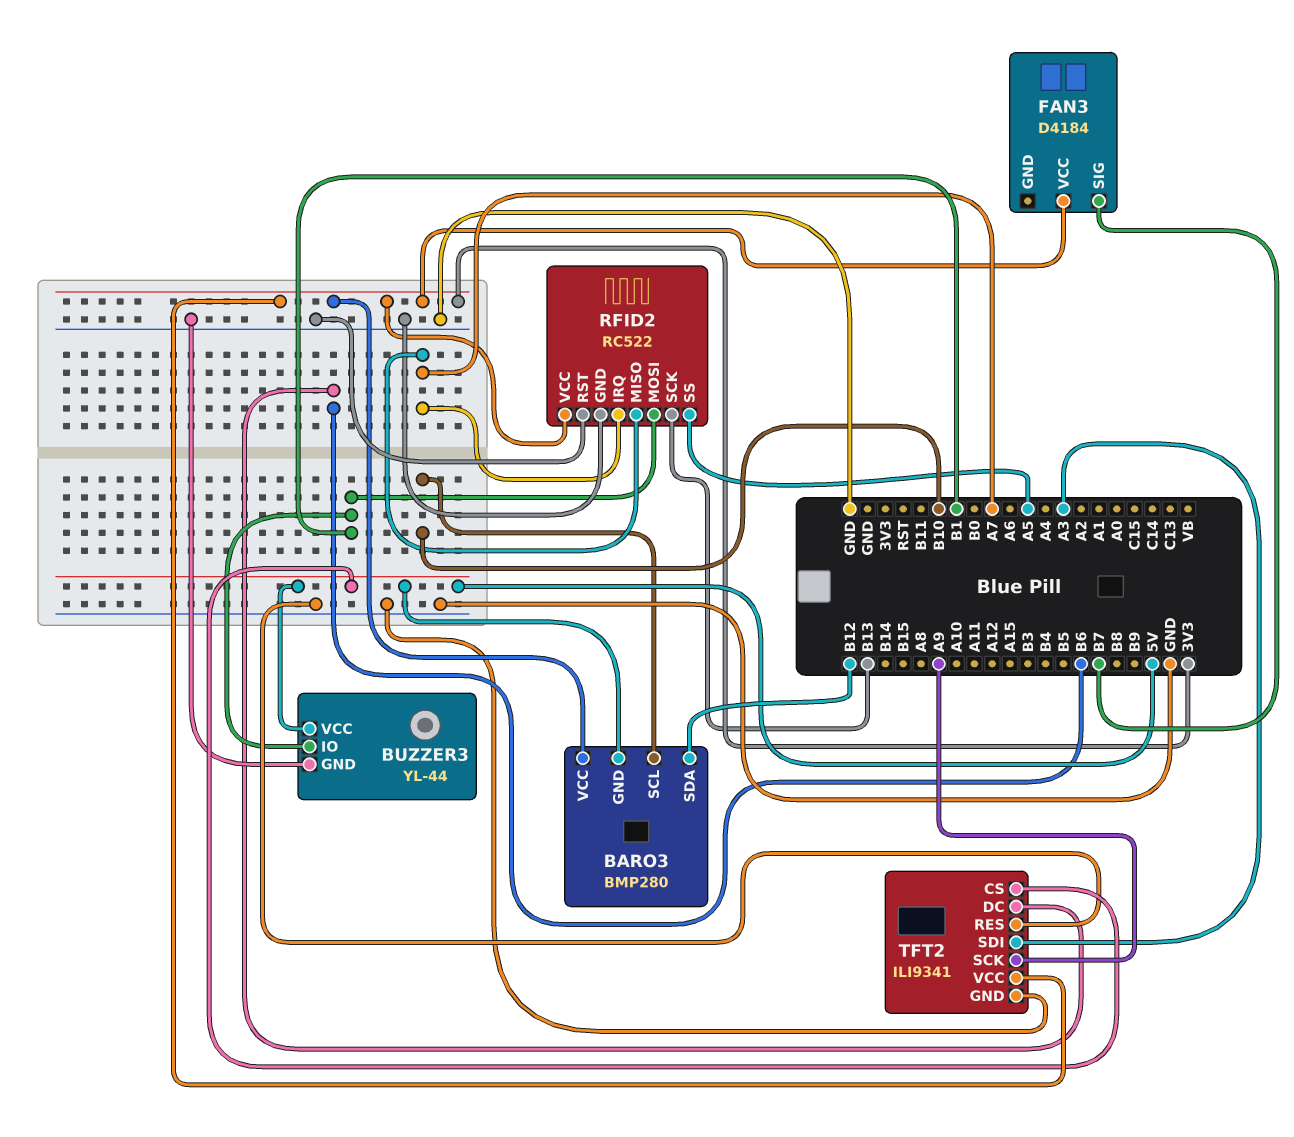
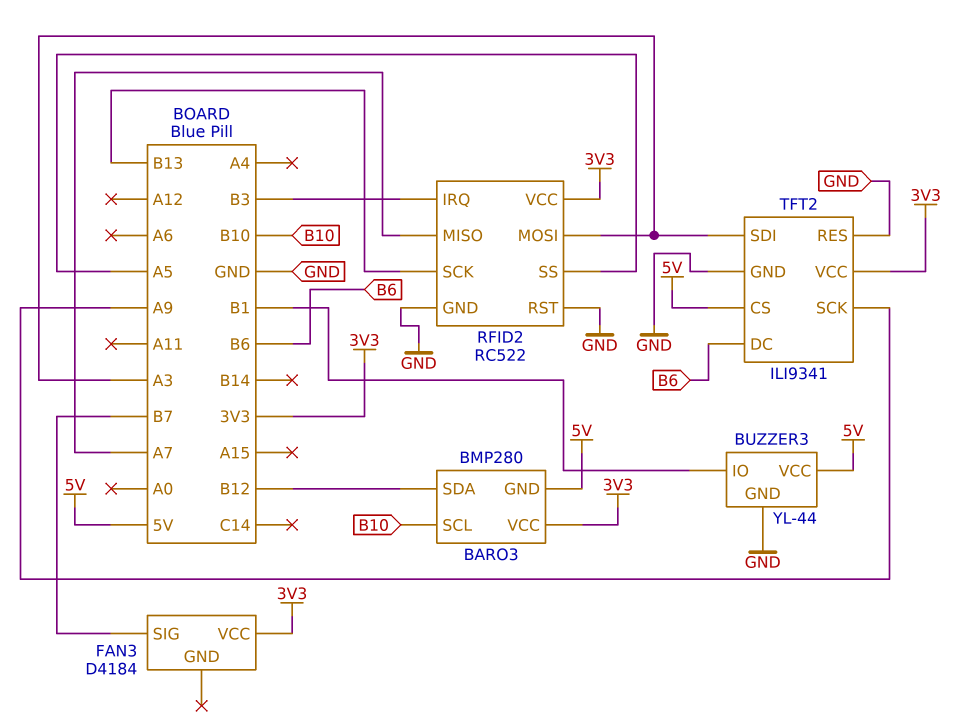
RFID2 pin IRQ: A7 -> B3
RFID2 pin MOSI: B1 -> A3

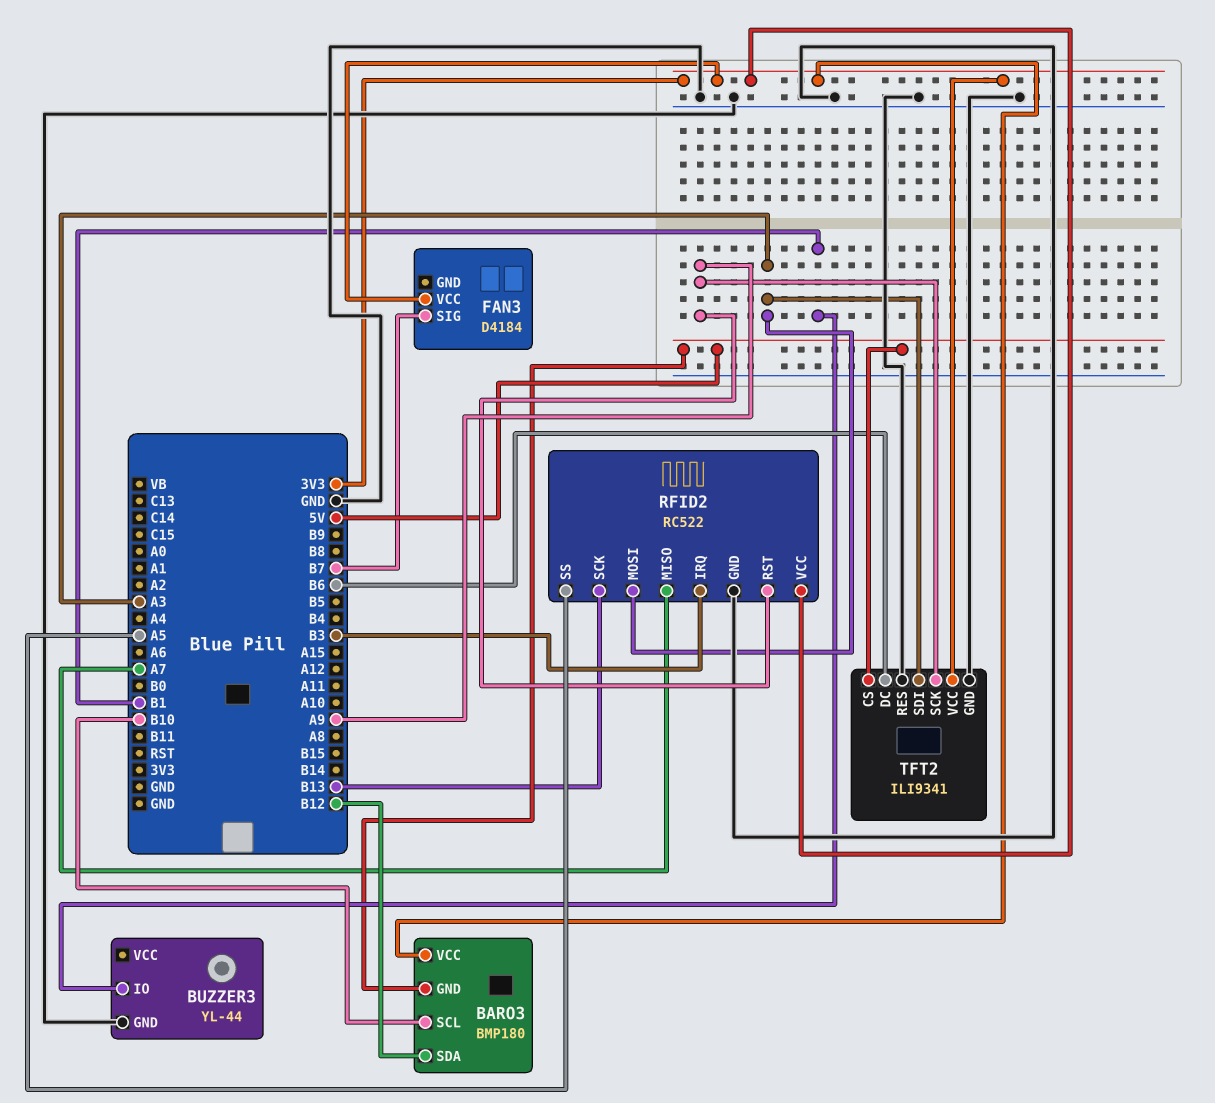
BARO3: BMP280 -> BMP180
BUZZER3 pin VCC: 5V -> none
RFID2 pin RST: GND -> A9

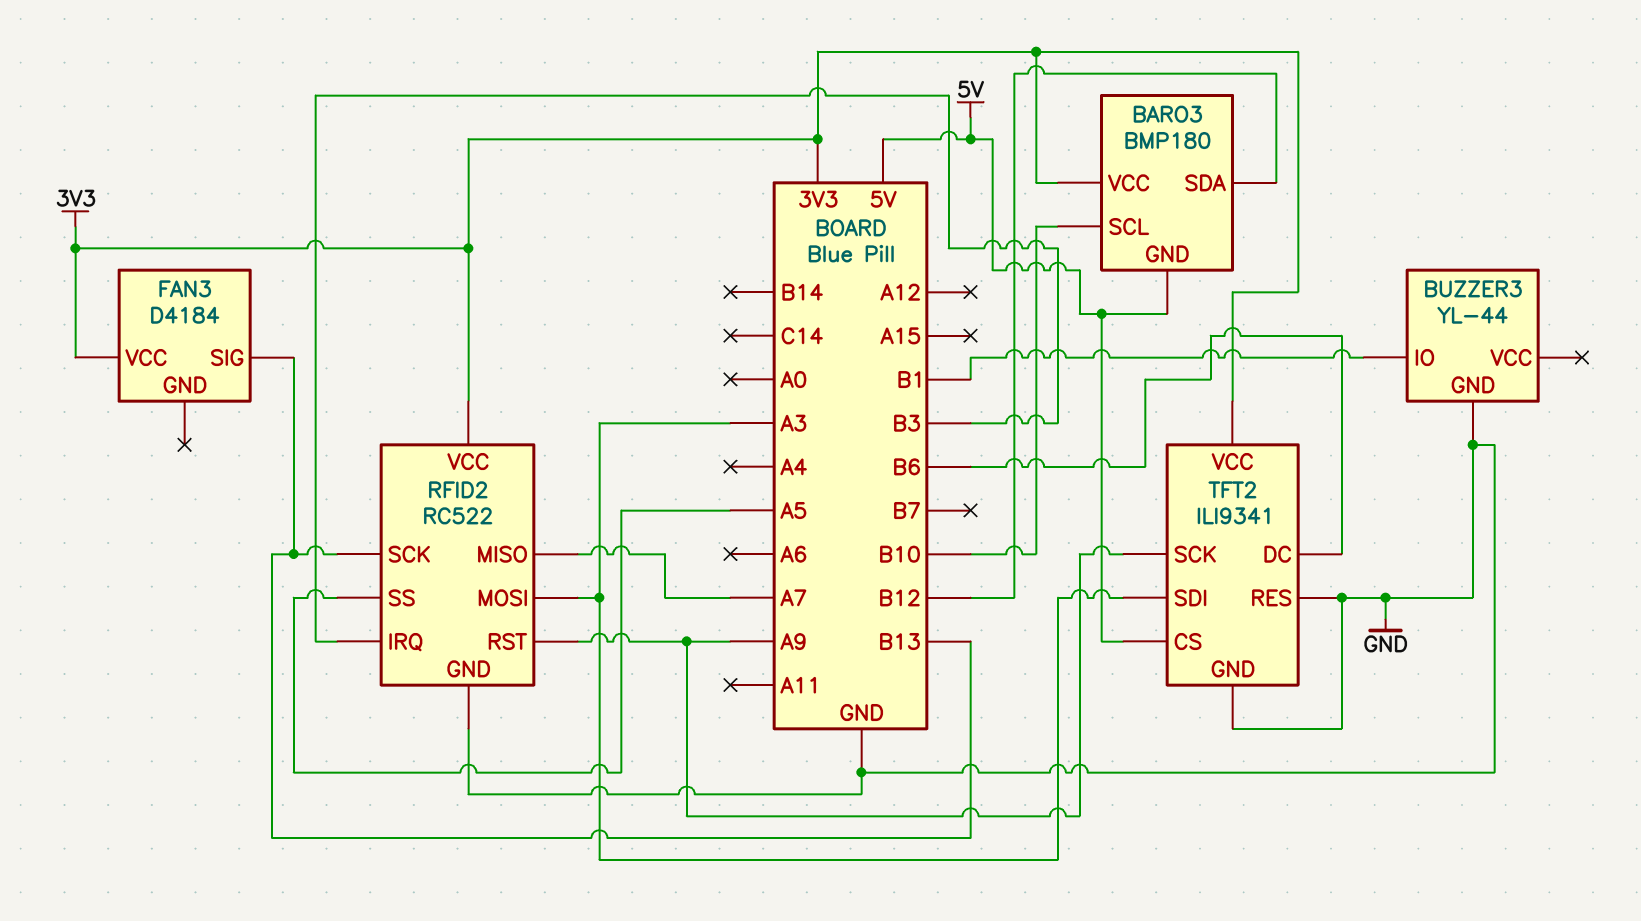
FAN3 pin SIG: B7 -> B13

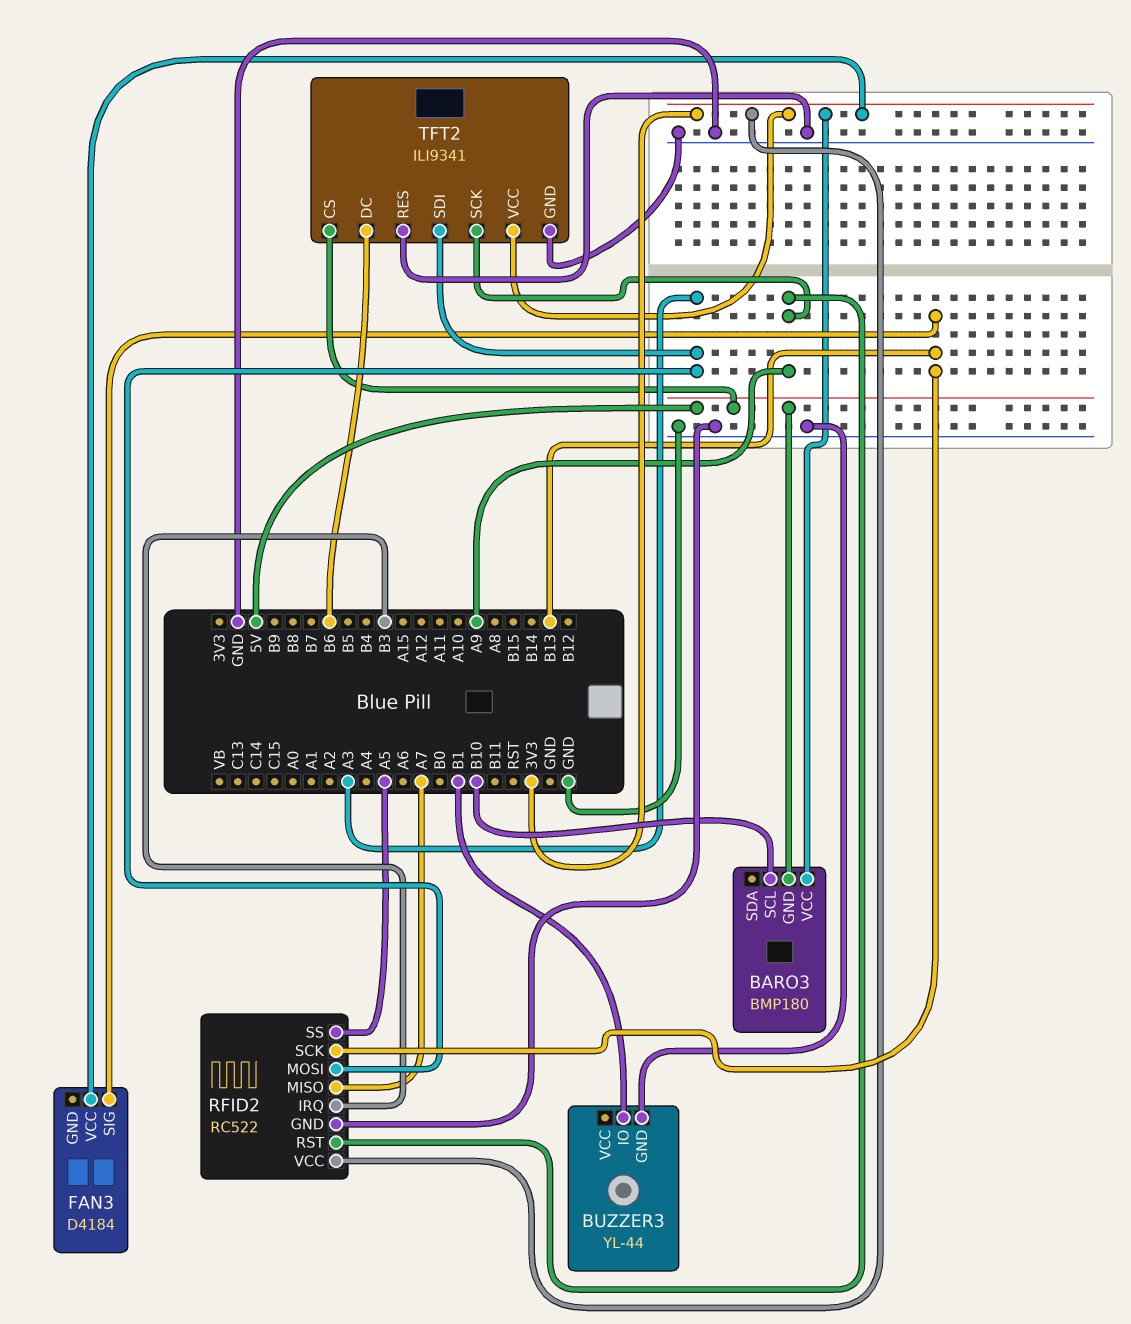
BARO3 pin SDA: B12 -> none

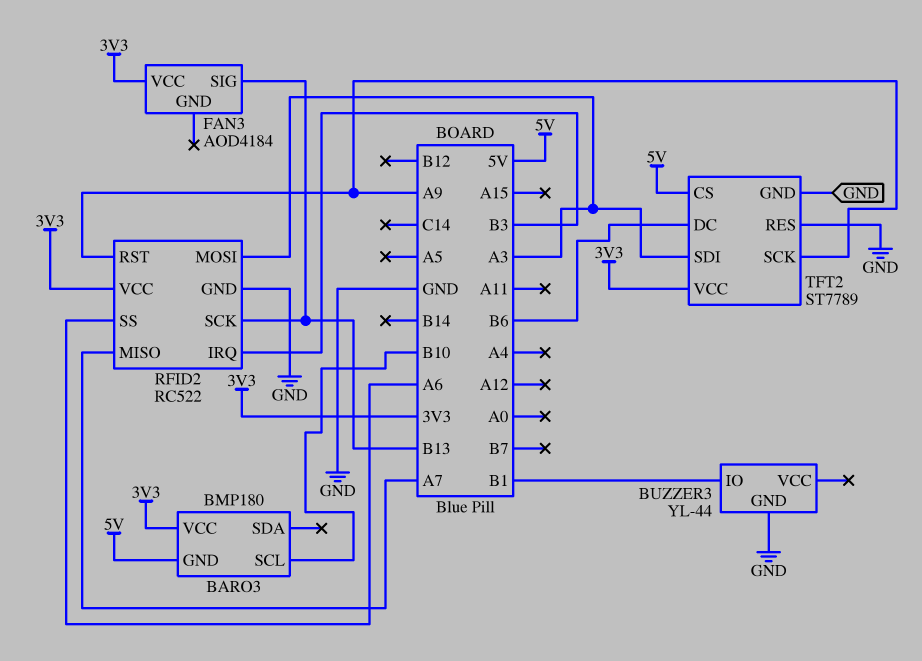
FAN3: D4184 -> AOD4184
RFID2 pin SS: A5 -> A6
TFT2: ILI9341 -> ST7789

